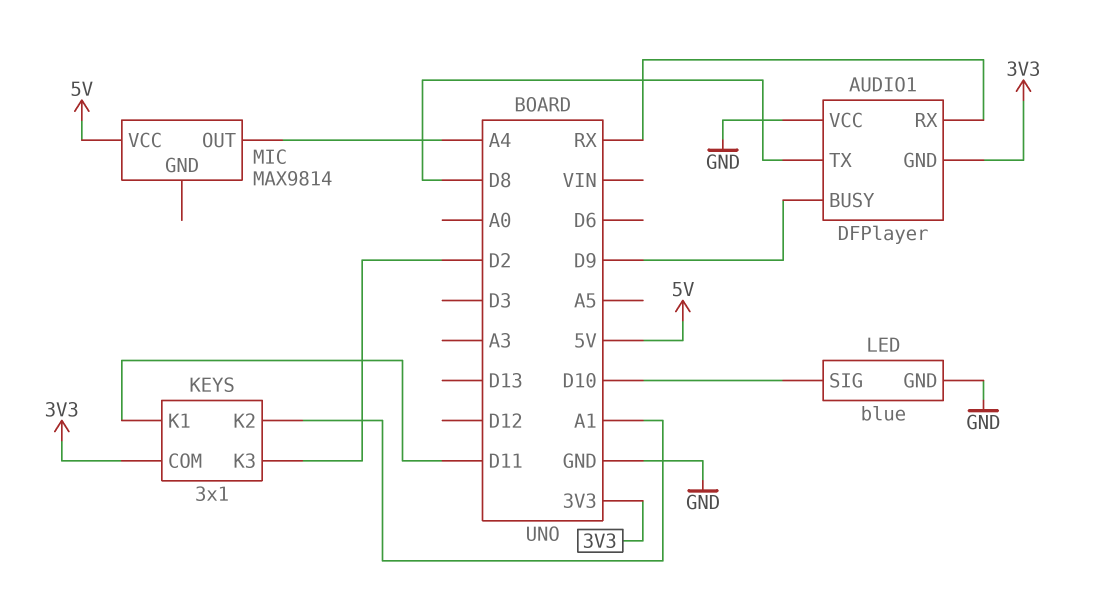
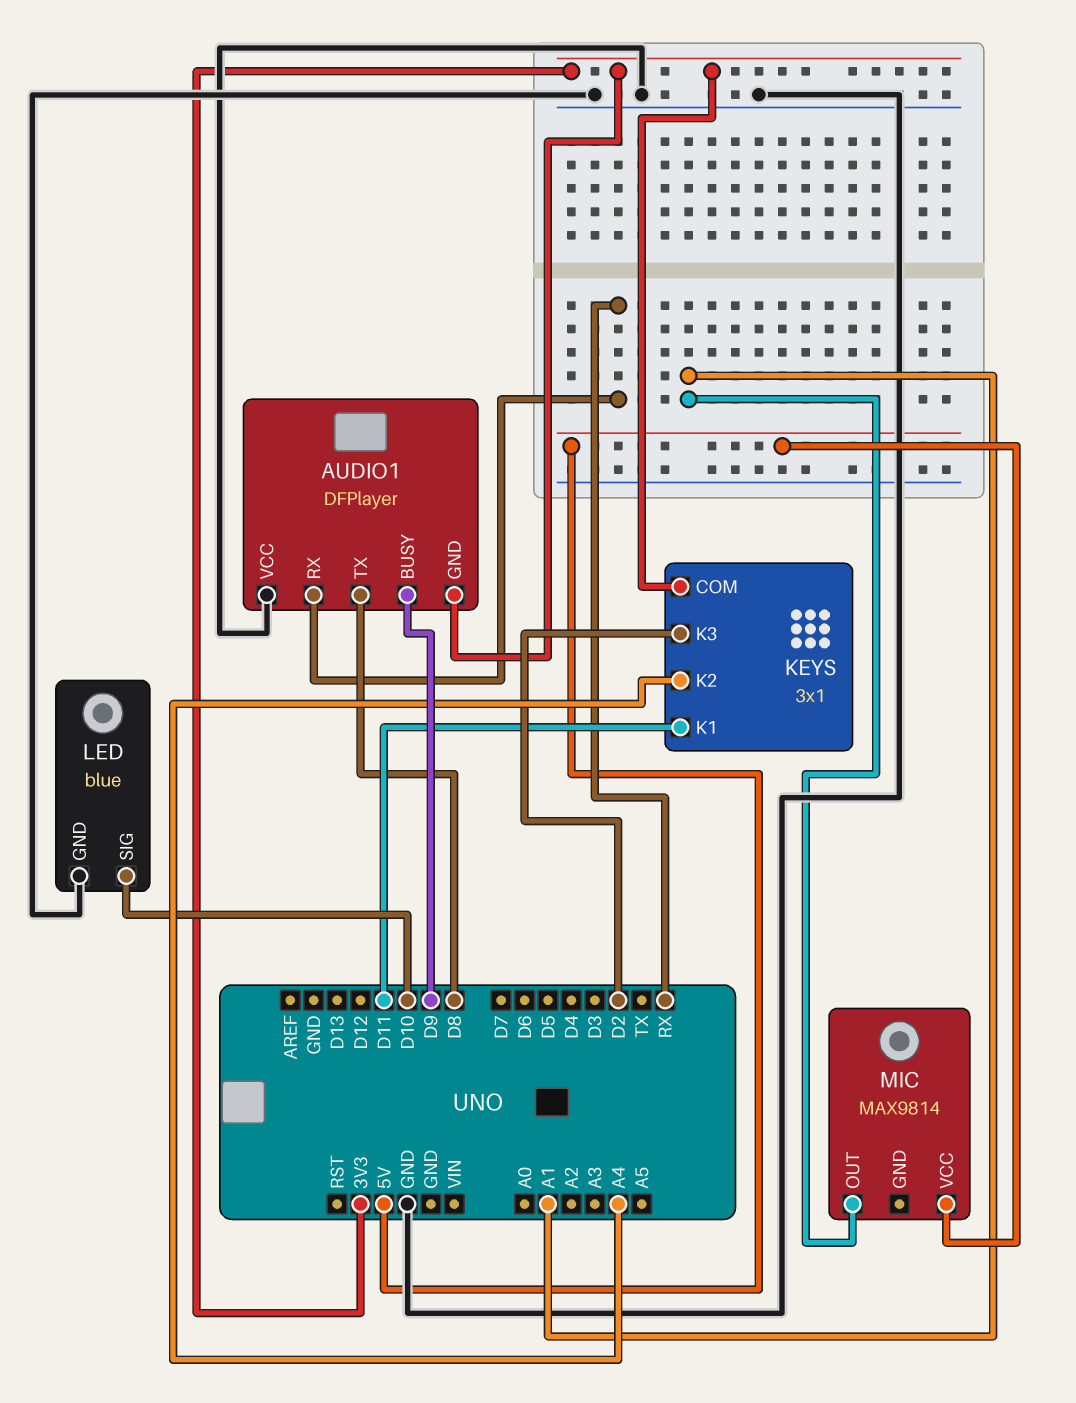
KEYS pin K2: A1 -> A4
MIC pin OUT: A4 -> A1

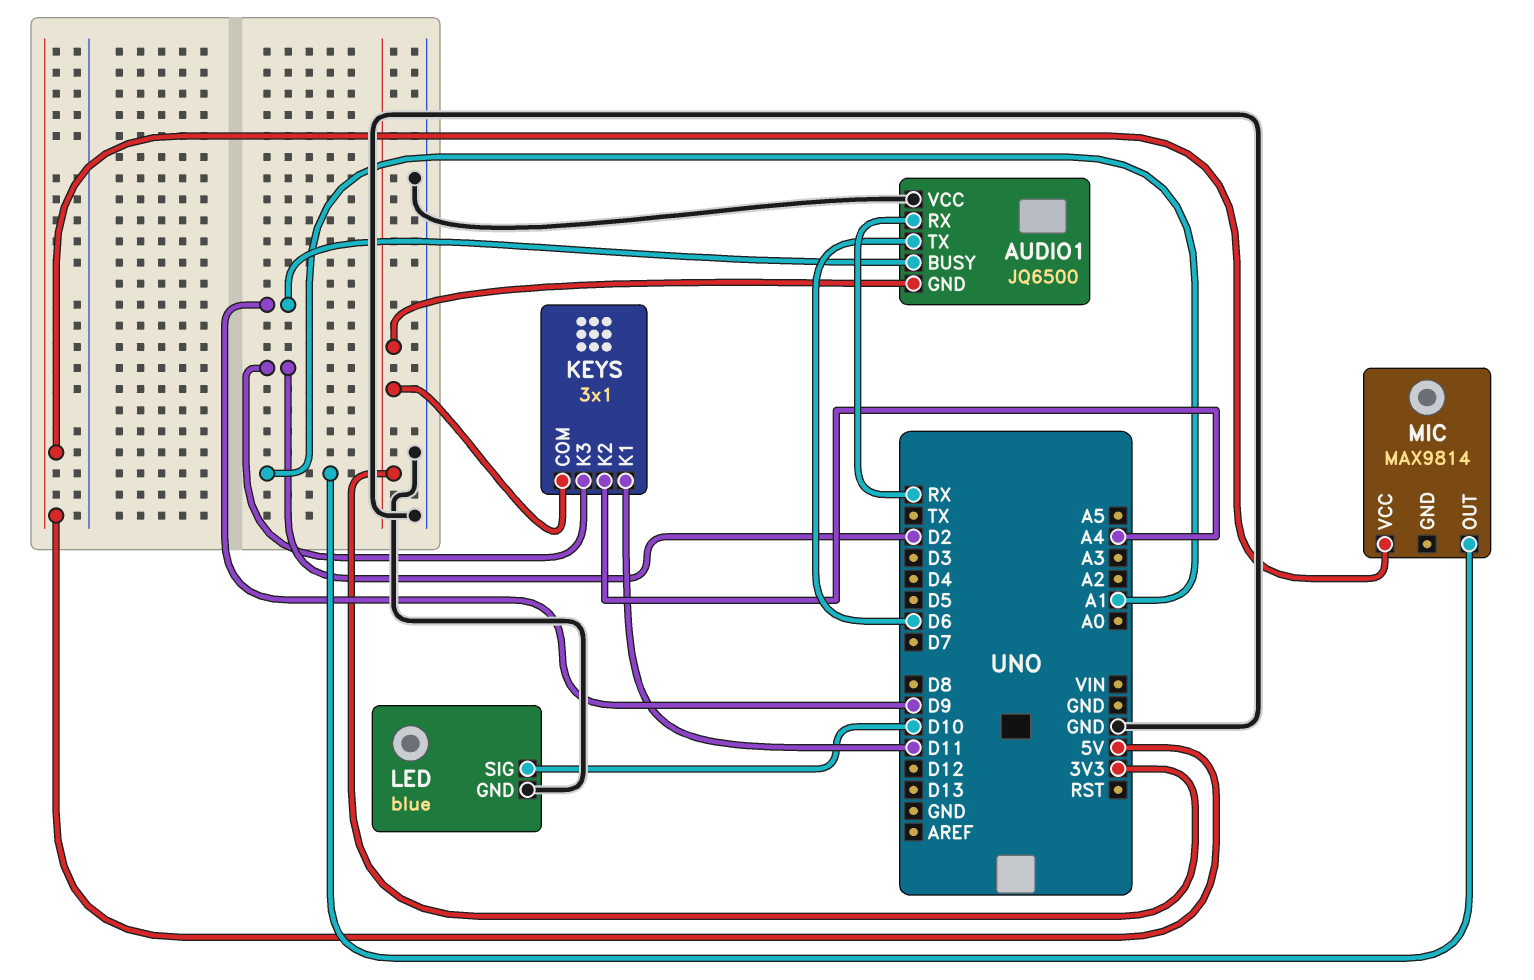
AUDIO1: DFPlayer -> JQ6500
AUDIO1 pin TX: D8 -> D6

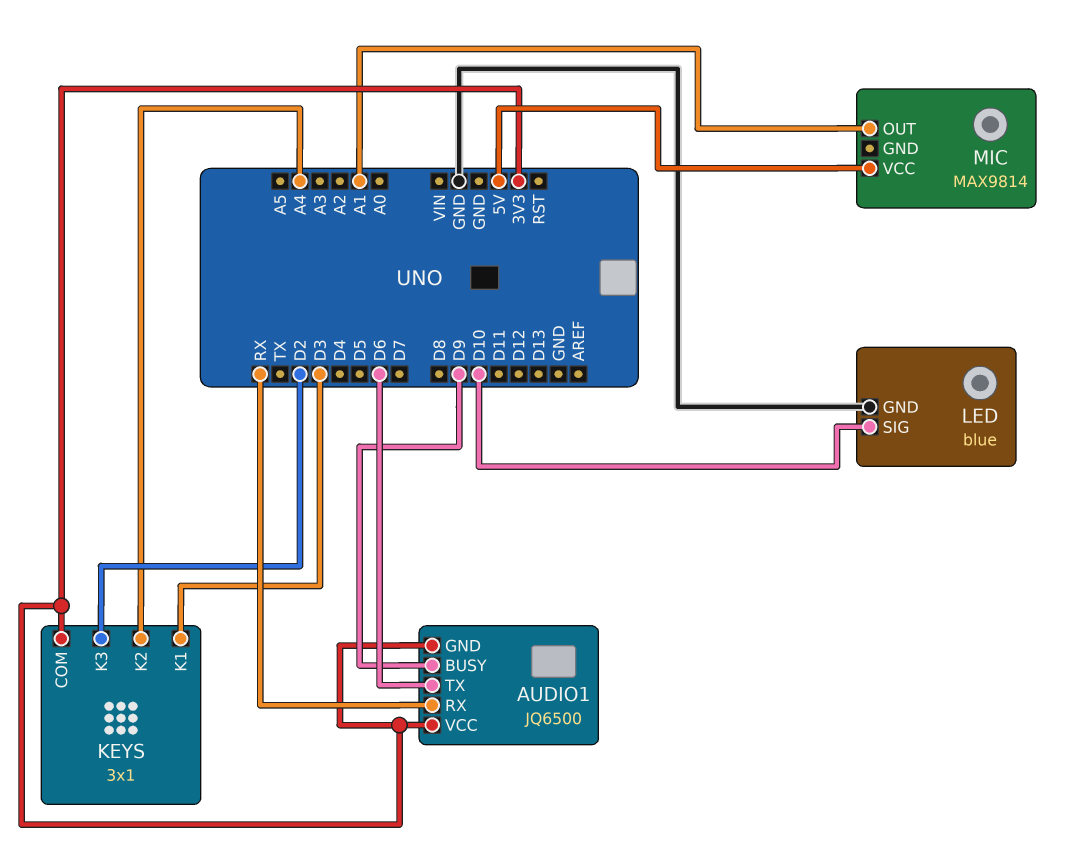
AUDIO1 pin VCC: GND -> 3V3
KEYS pin K1: D11 -> D3

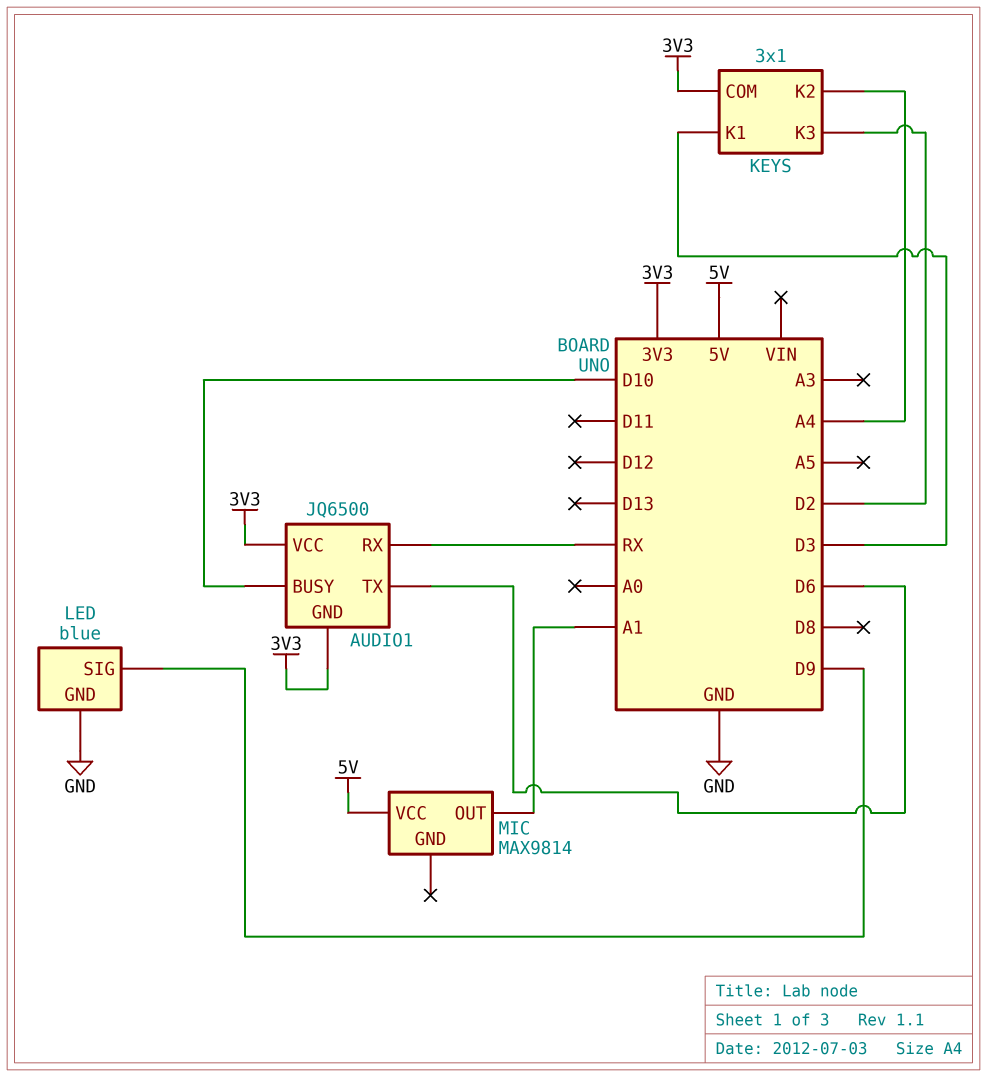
AUDIO1 pin BUSY: D9 -> D10
LED pin SIG: D10 -> D9

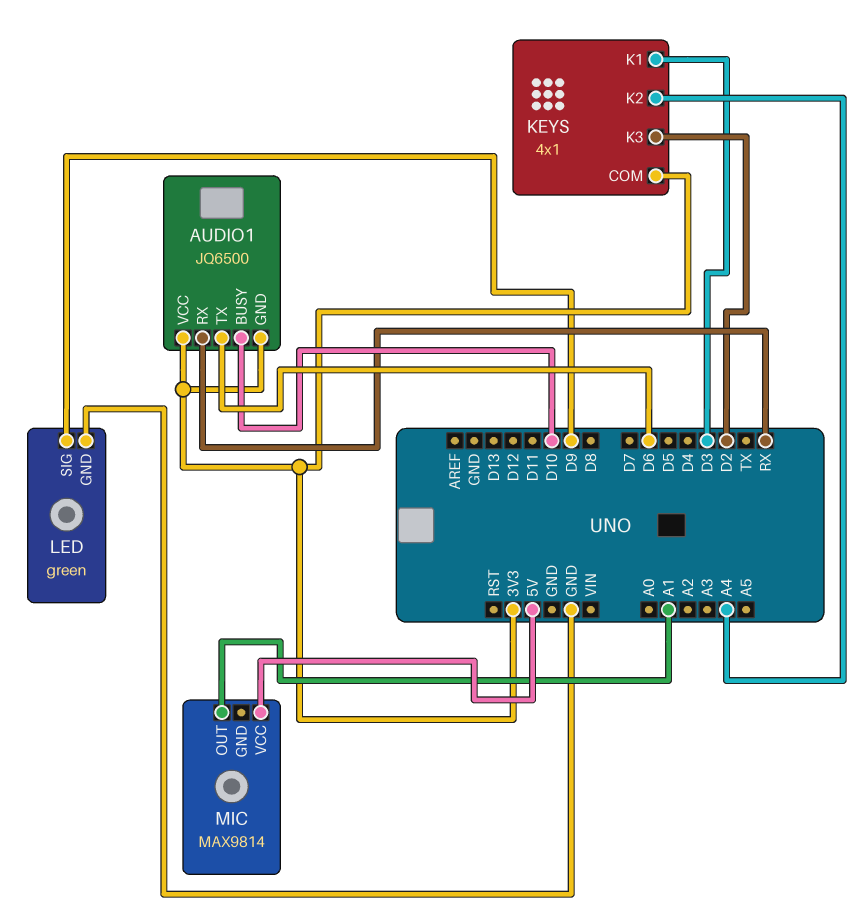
KEYS: 3x1 -> 4x1
LED: blue -> green

